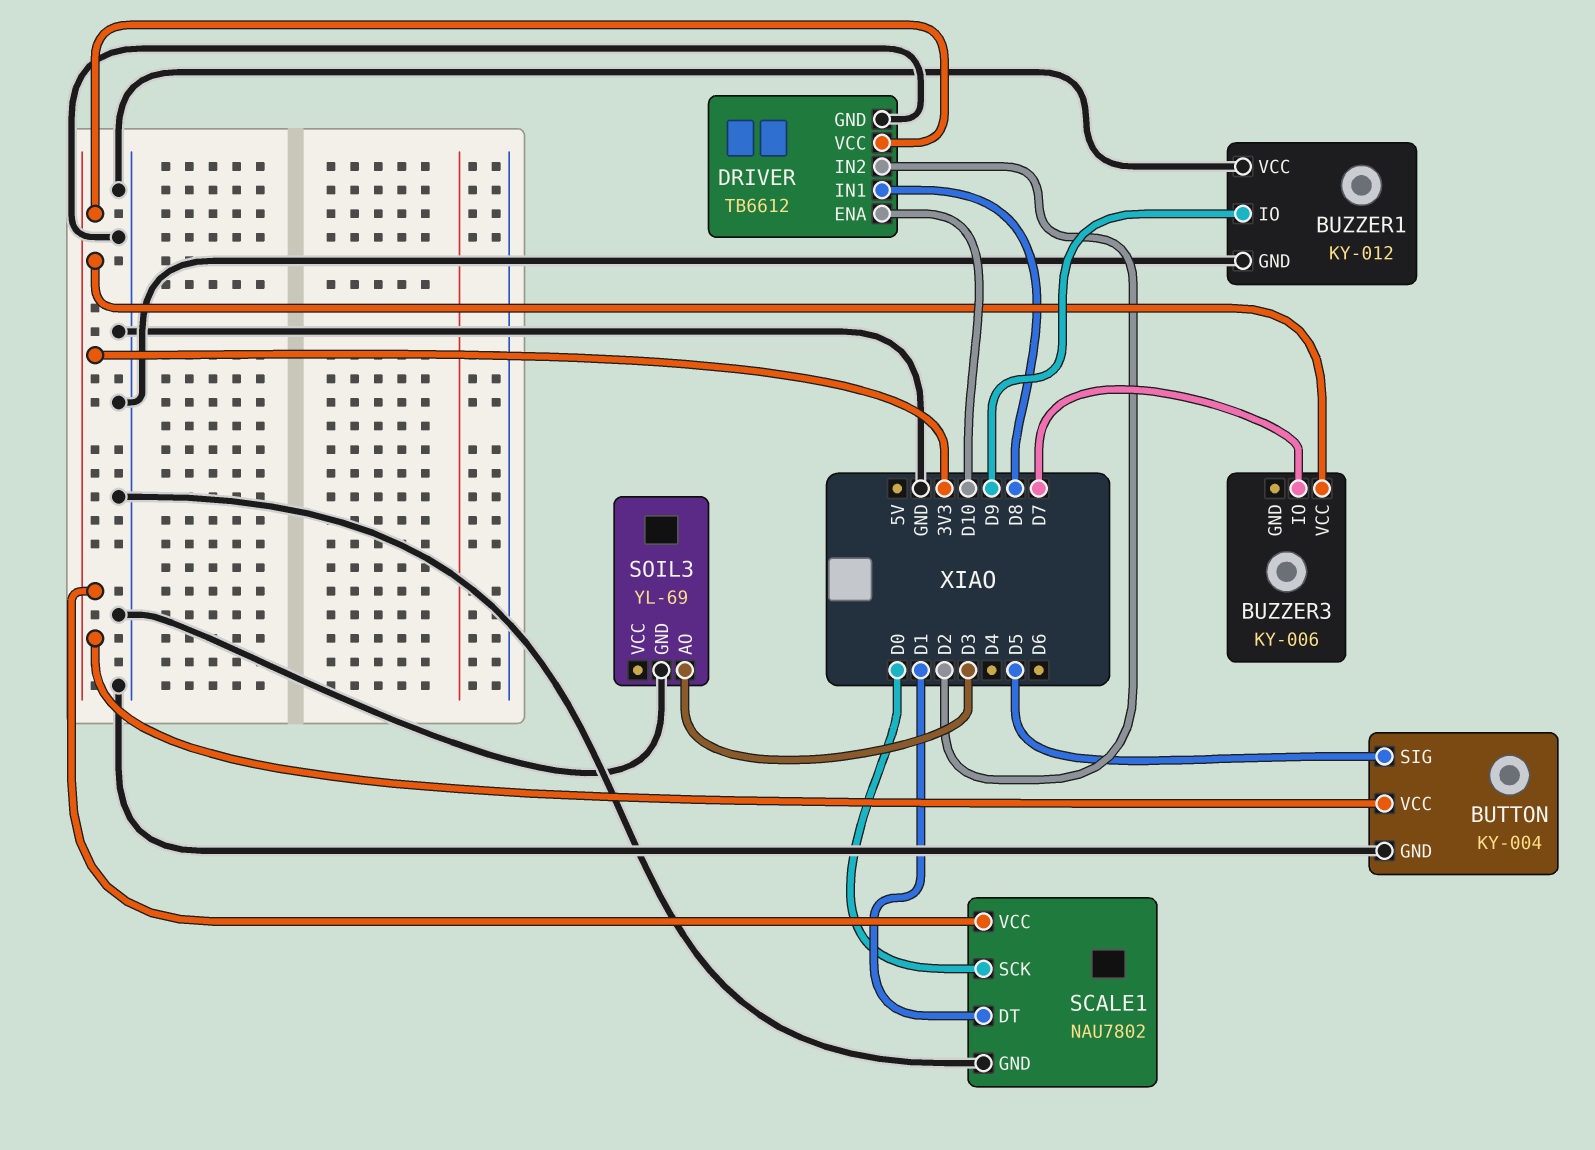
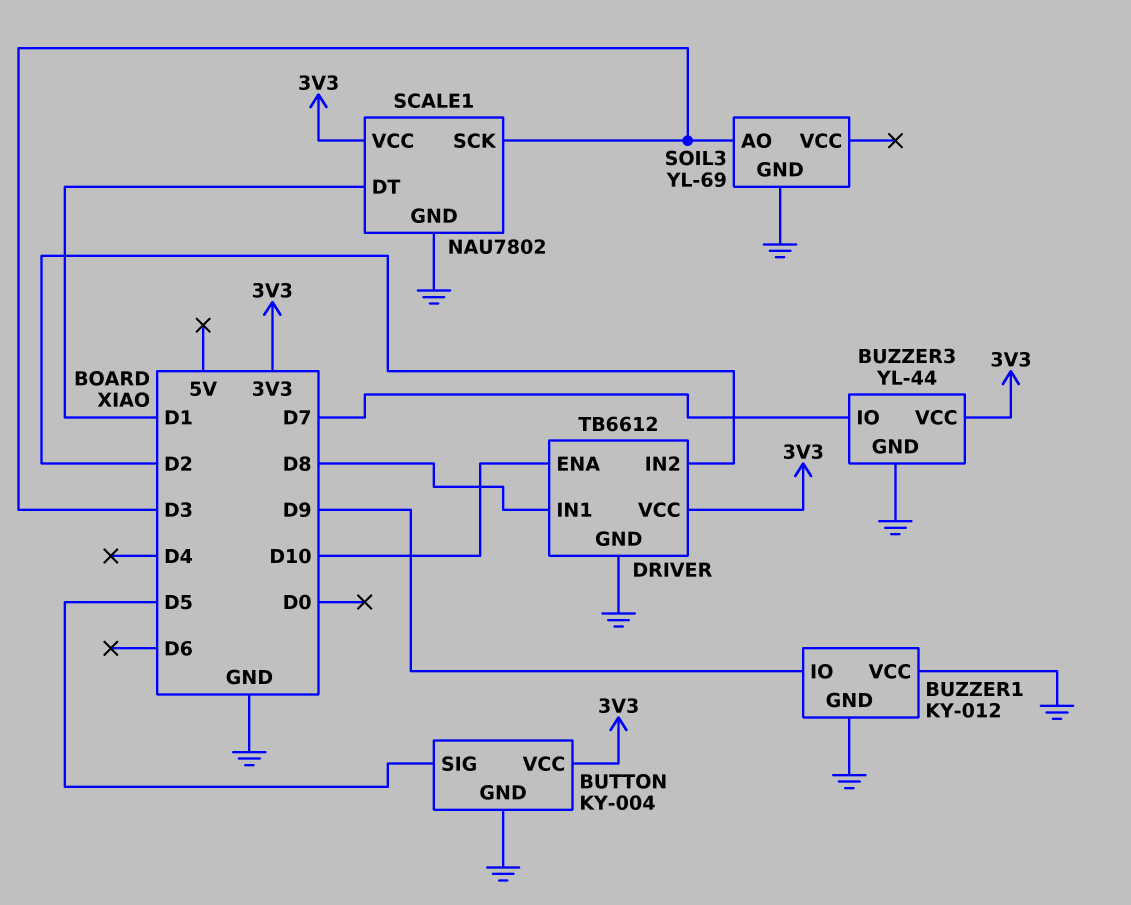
BUZZER3: KY-006 -> YL-44
BUZZER3 pin GND: none -> GND
SCALE1 pin SCK: D0 -> D3

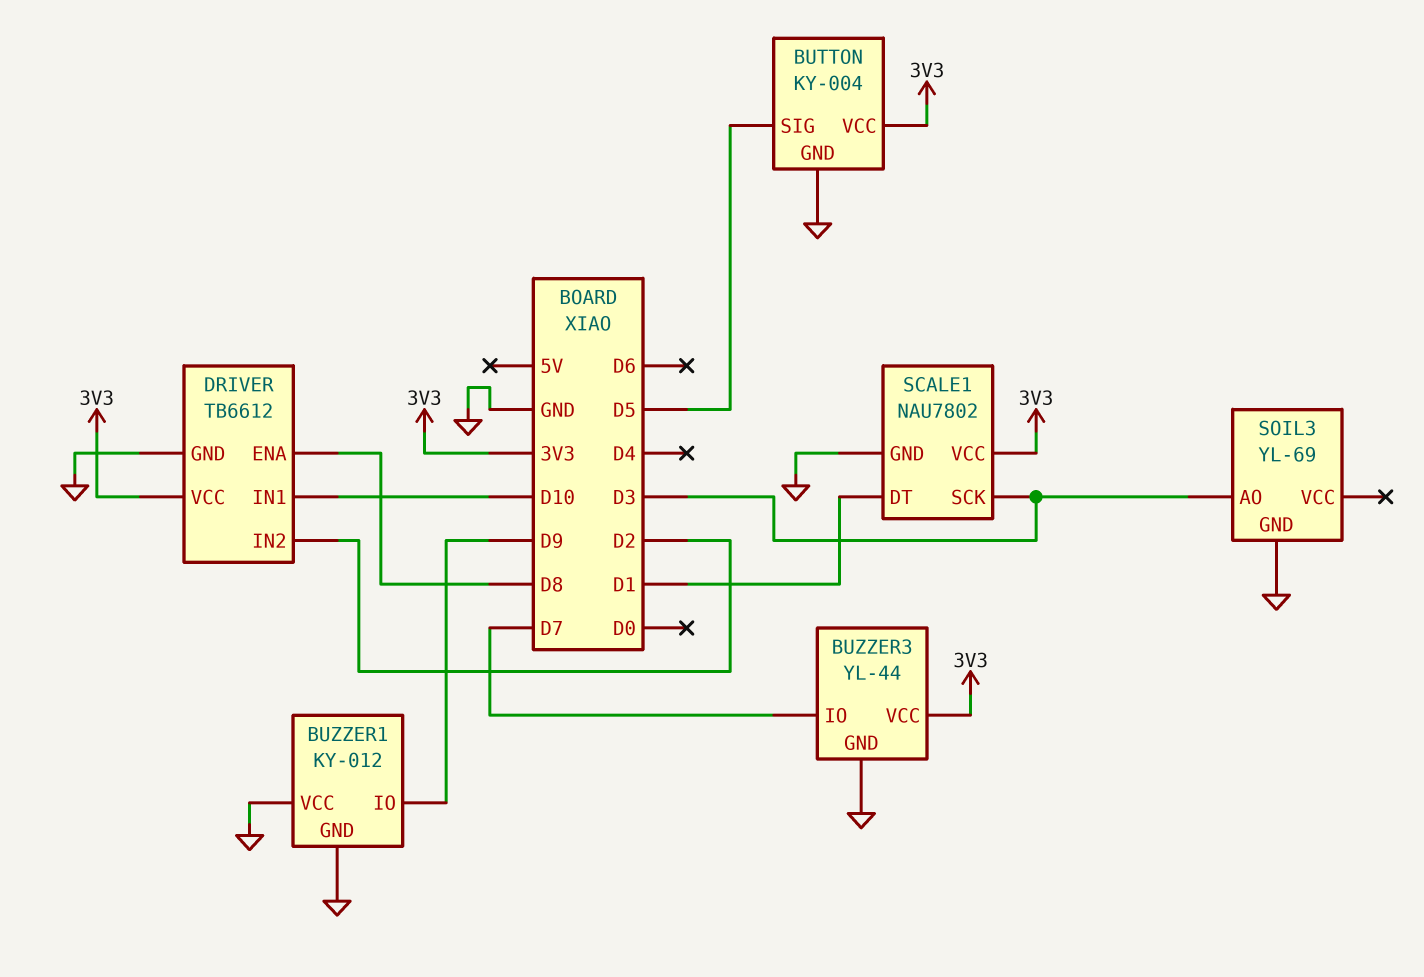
DRIVER pin ENA: D10 -> D8
DRIVER pin IN1: D8 -> D10

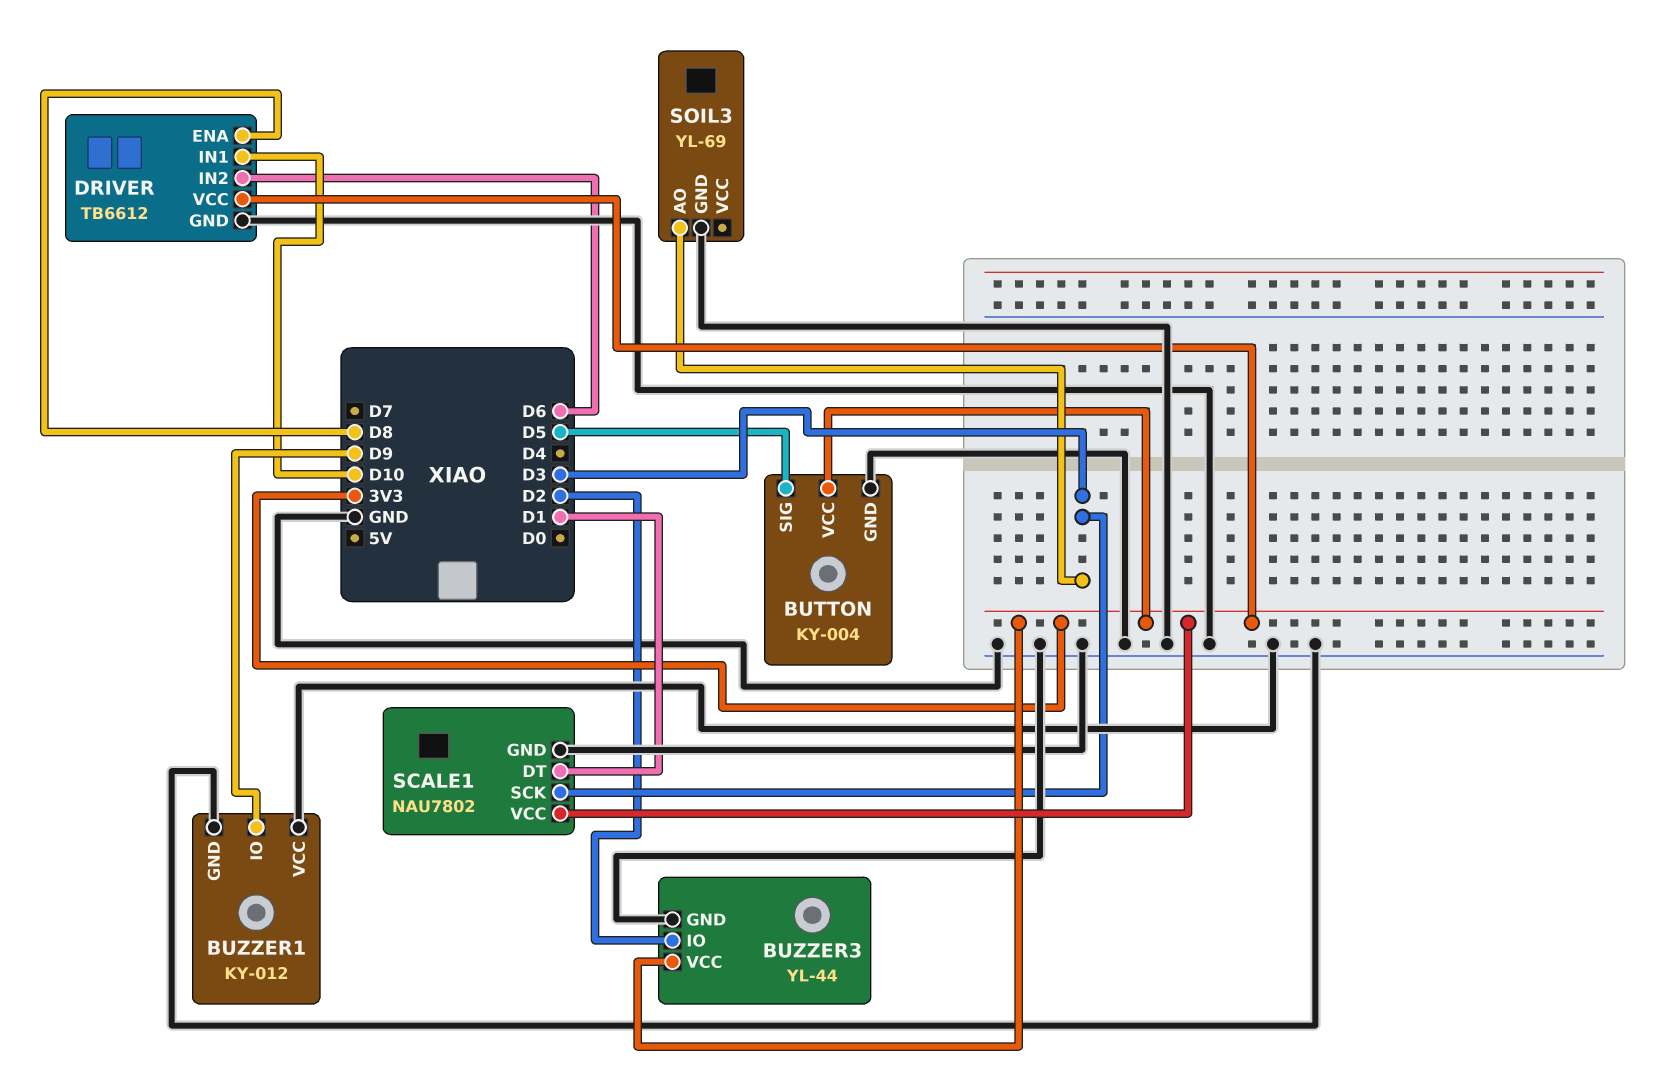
BUZZER3 pin IO: D7 -> D2
DRIVER pin IN2: D2 -> D6

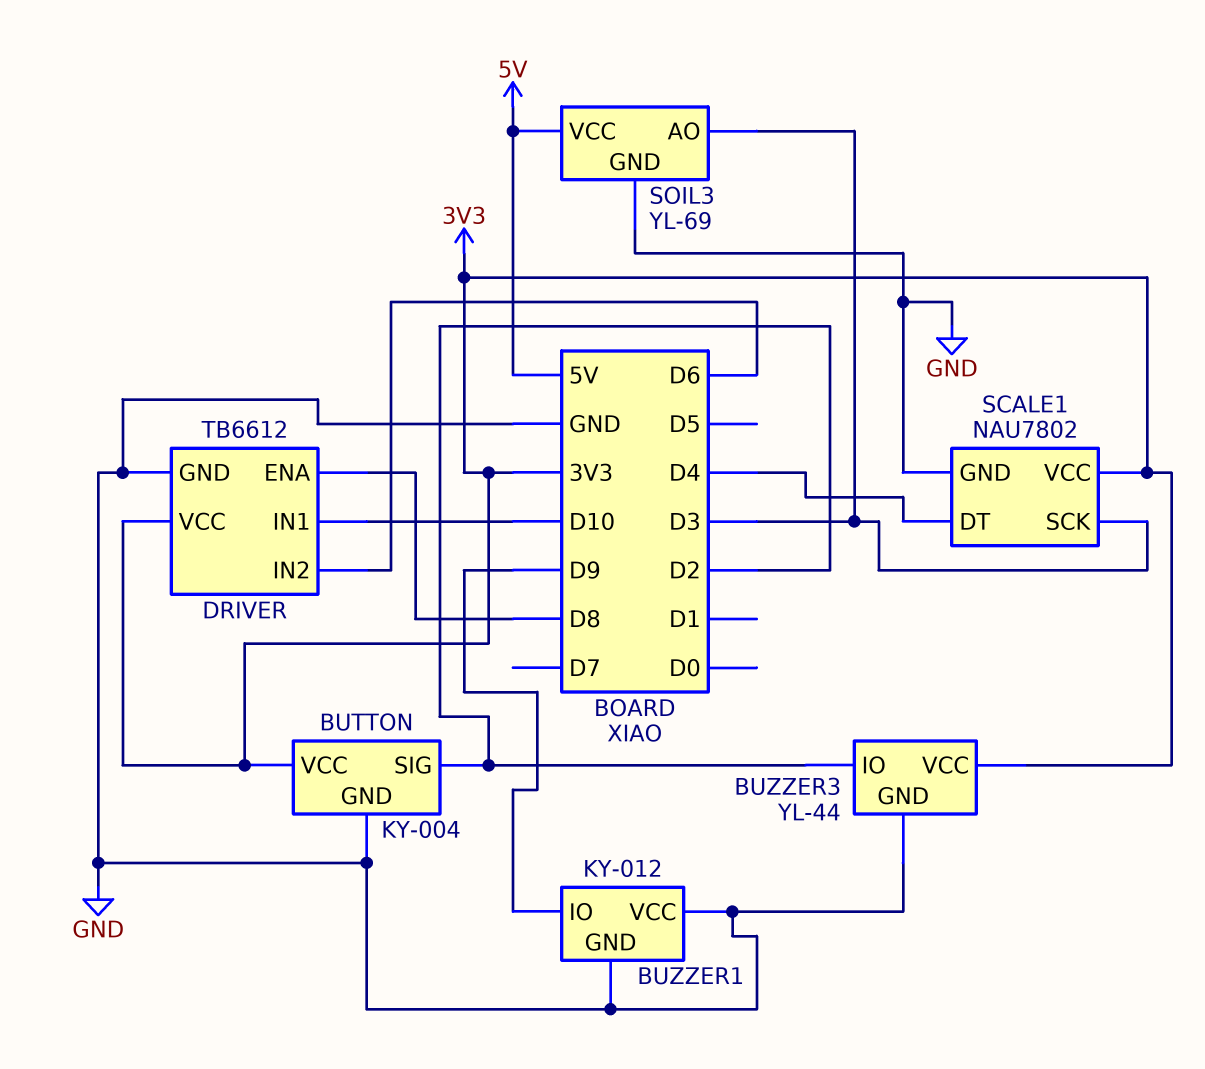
BUTTON pin SIG: D5 -> D2
SCALE1 pin DT: D1 -> D4
SOIL3 pin VCC: none -> 5V

